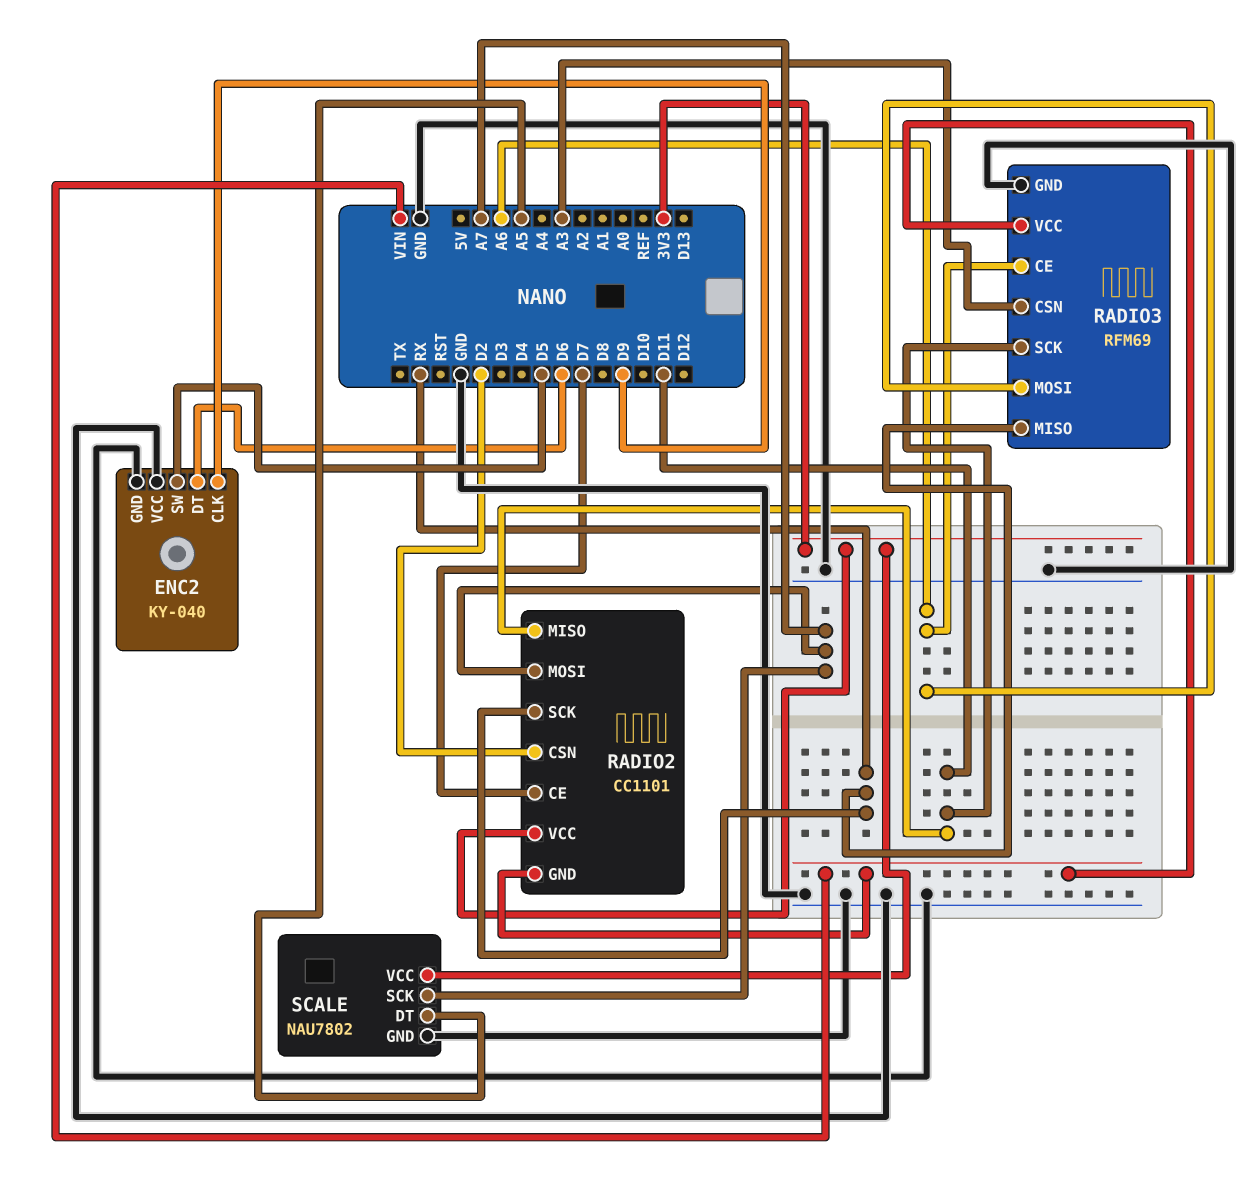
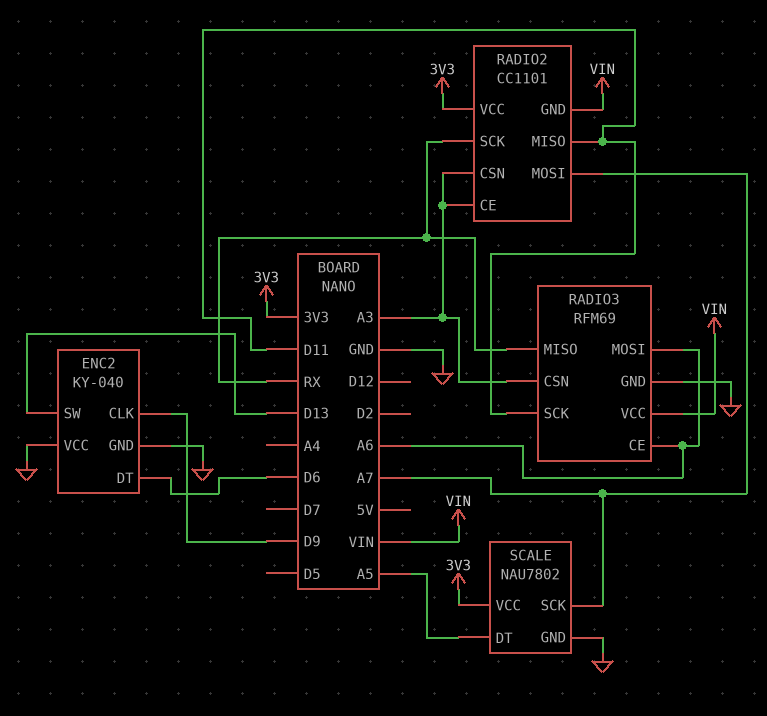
ENC2 pin SW: D5 -> D13
RADIO2 pin CE: D7 -> A3
RADIO2 pin CSN: D2 -> A3

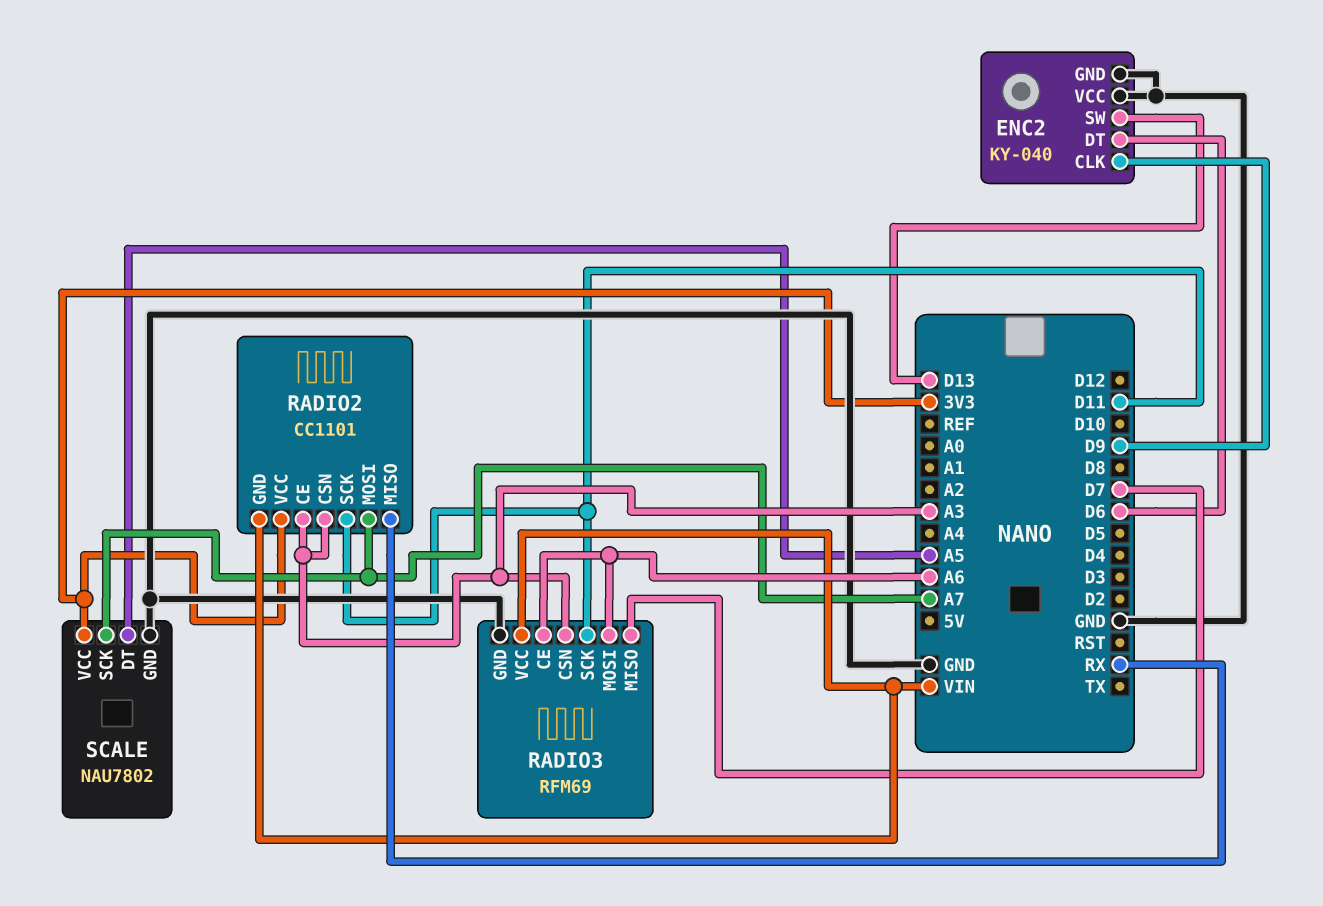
RADIO2 pin MISO: D11 -> RX
RADIO2 pin SCK: RX -> D11
RADIO3 pin MISO: RX -> D7

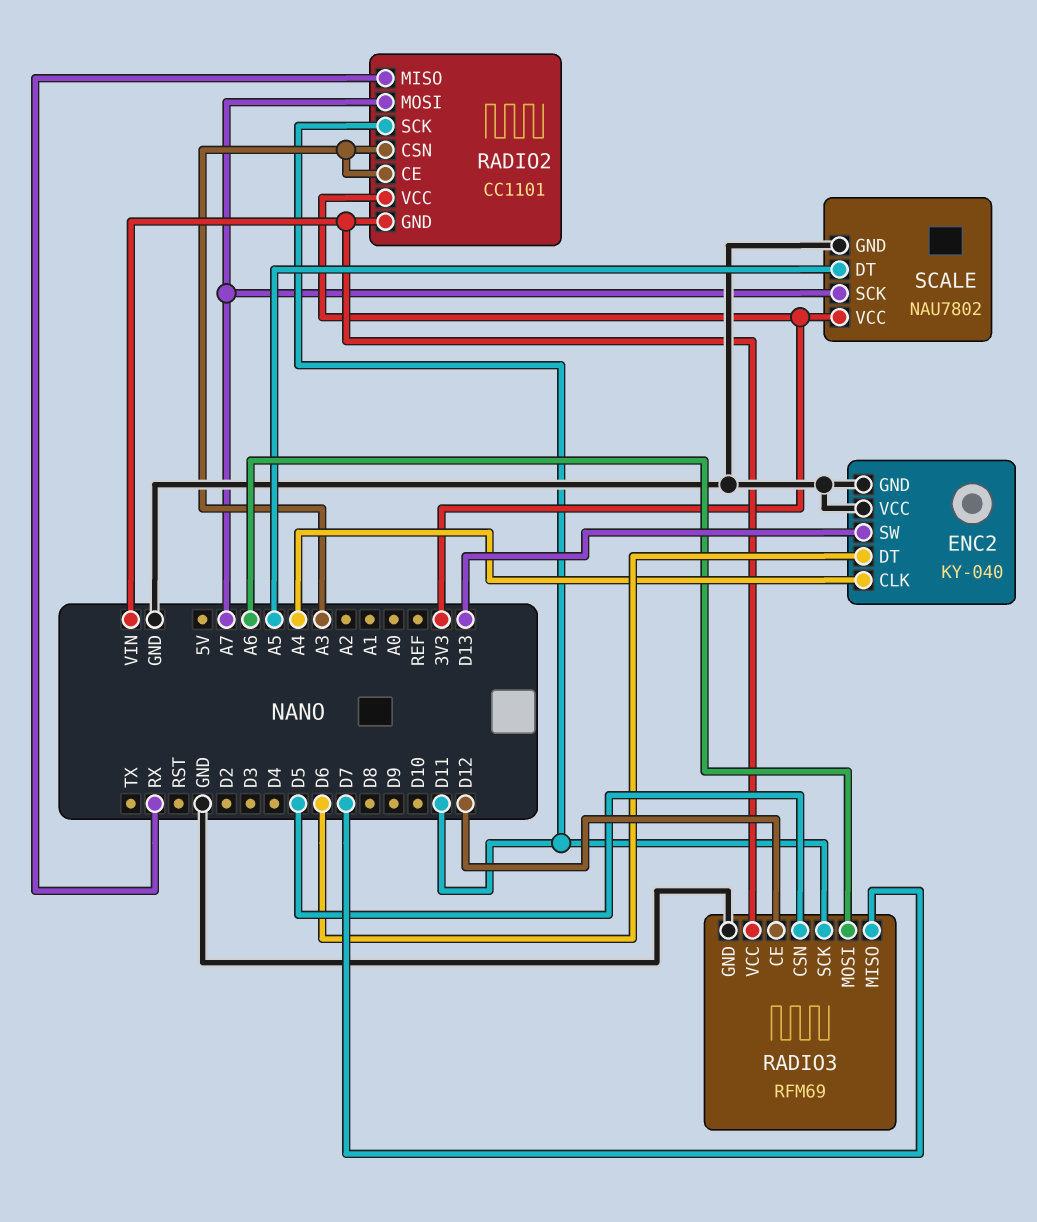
ENC2 pin CLK: D9 -> A4
RADIO3 pin CE: A6 -> D12
RADIO3 pin CSN: A3 -> D5

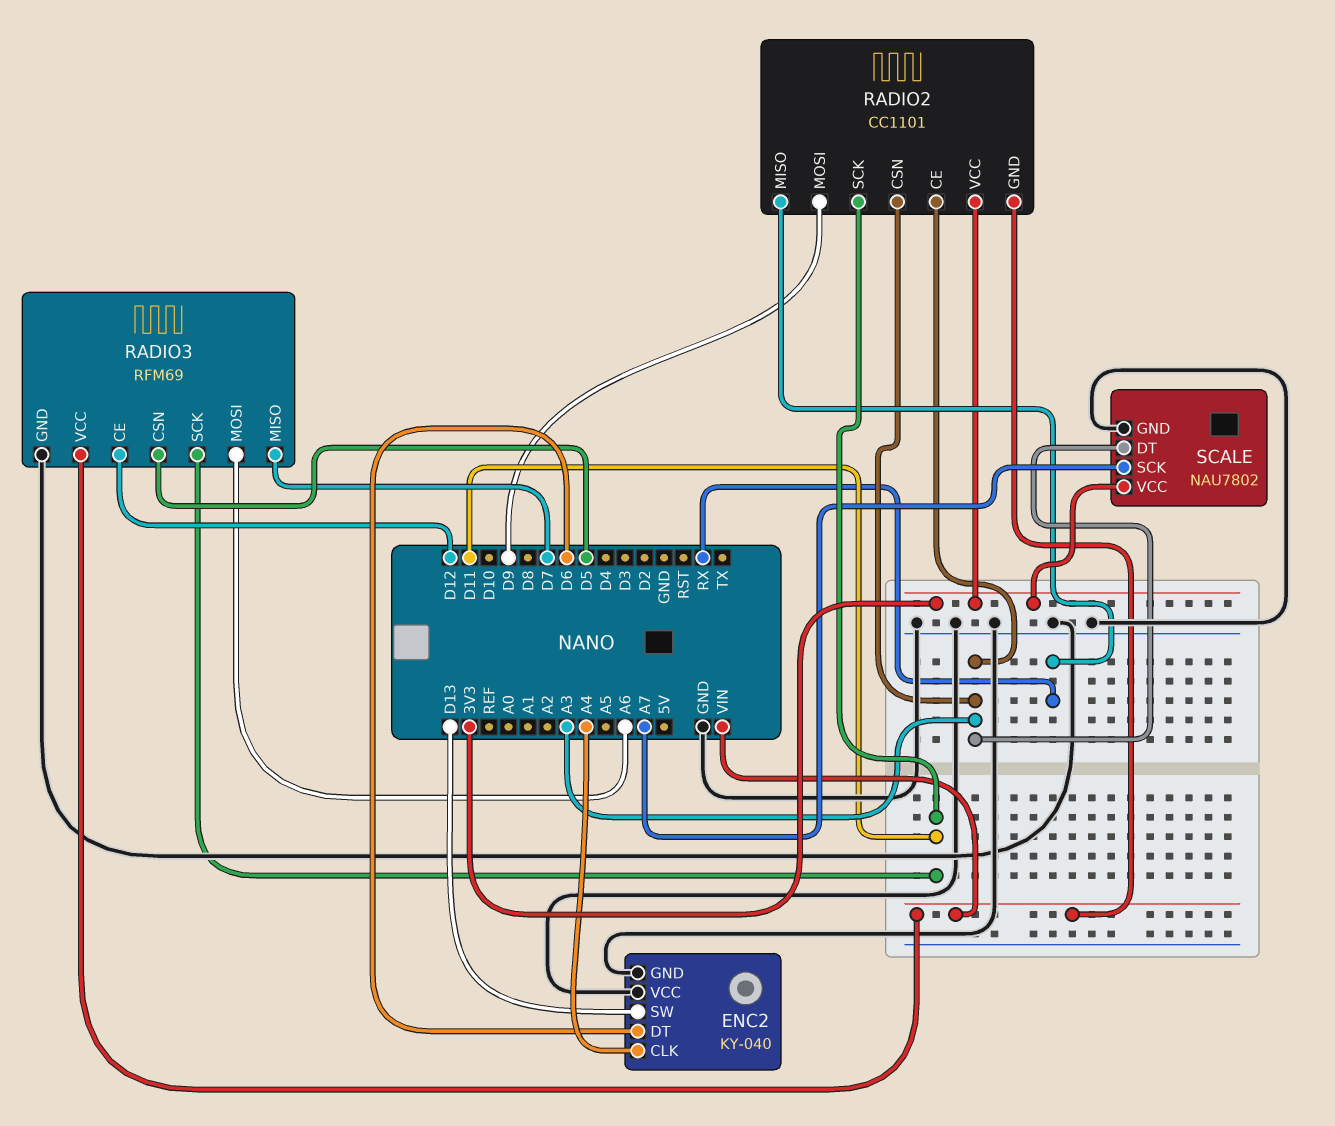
RADIO2 pin MOSI: A7 -> D9
SCALE pin DT: A5 -> A3

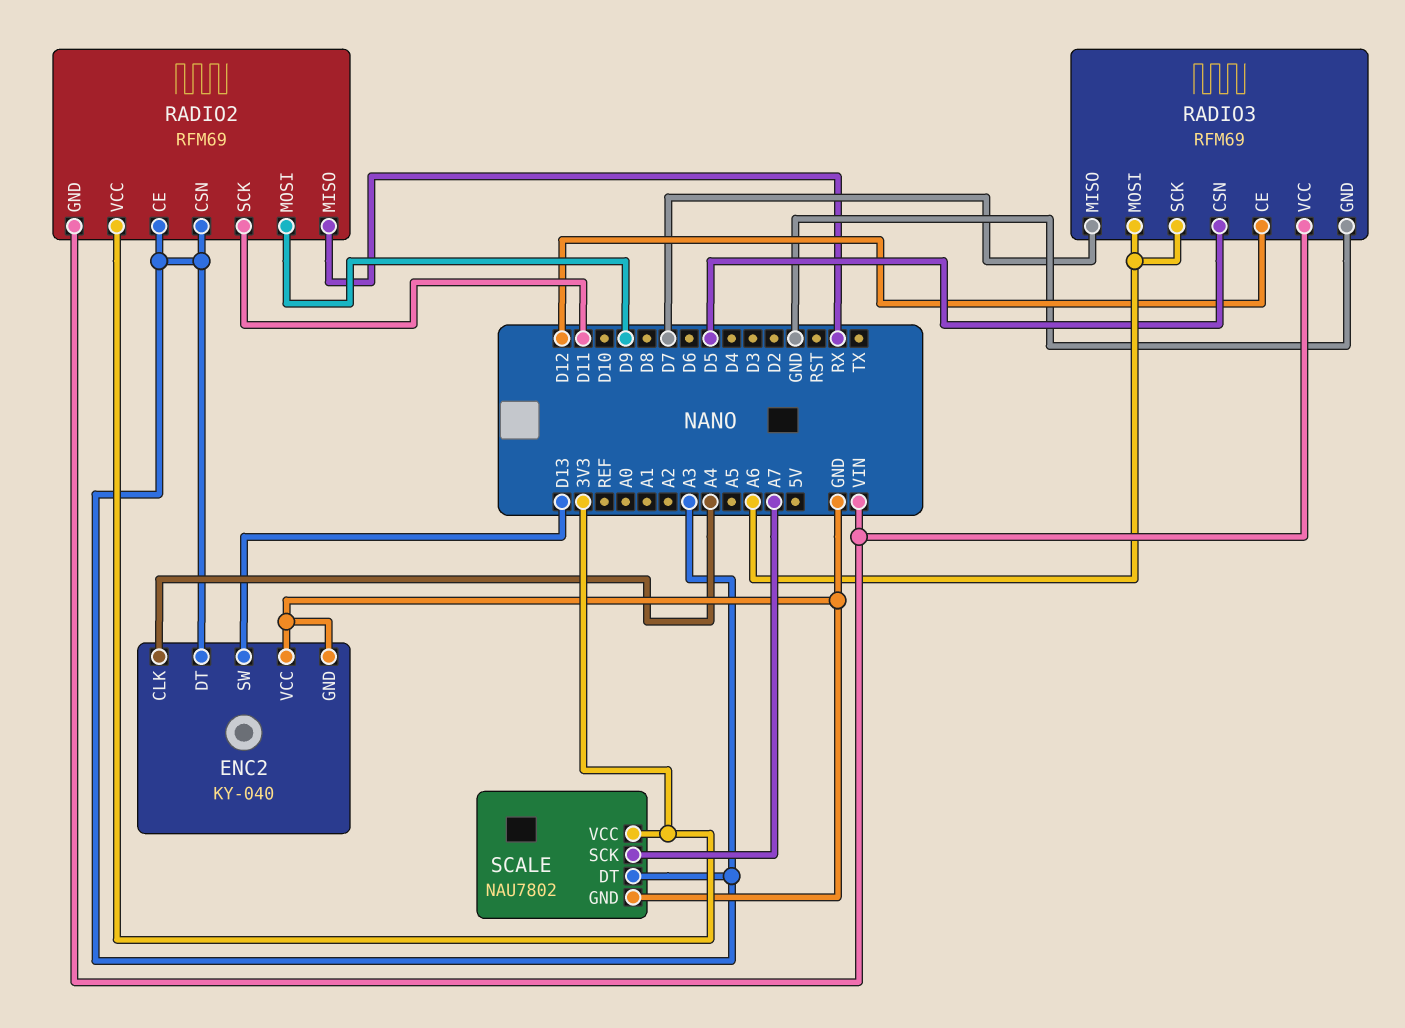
ENC2 pin DT: D6 -> A3
RADIO2: CC1101 -> RFM69
RADIO3 pin SCK: D11 -> A6

